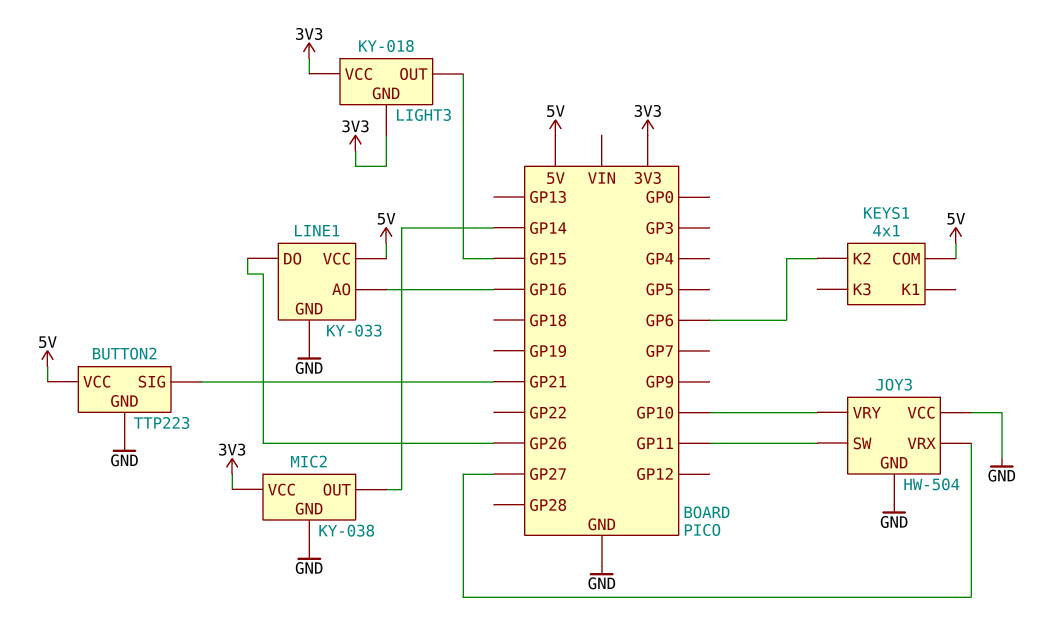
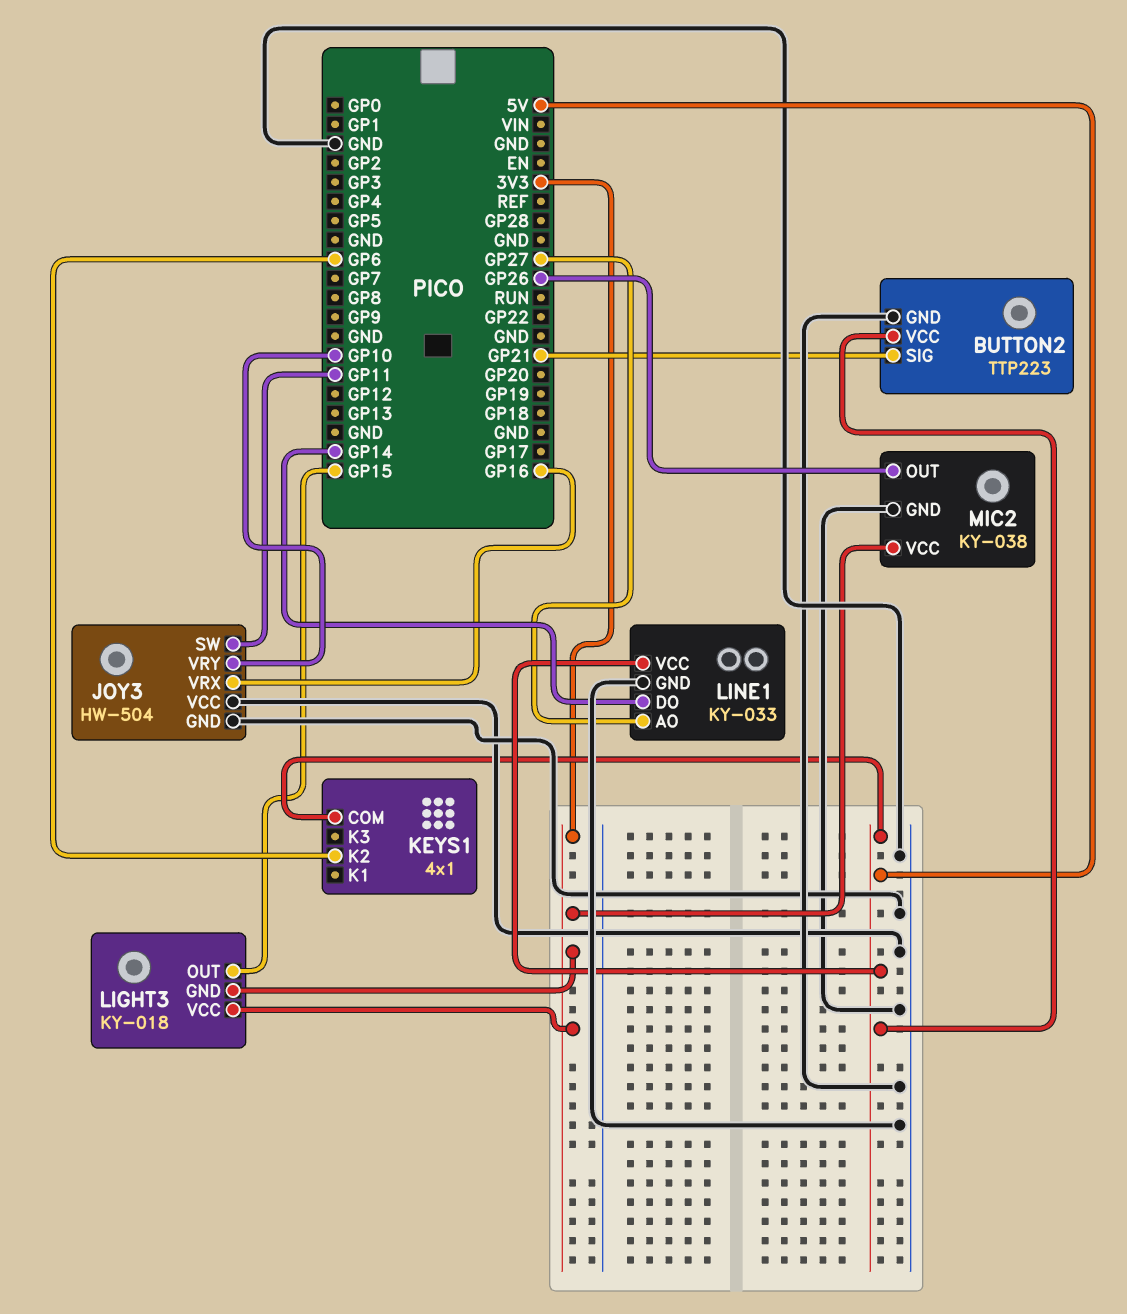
JOY3 pin VRX: GP27 -> GP16
LINE1 pin AO: GP16 -> GP27
LINE1 pin DO: GP26 -> GP14
MIC2 pin OUT: GP14 -> GP26

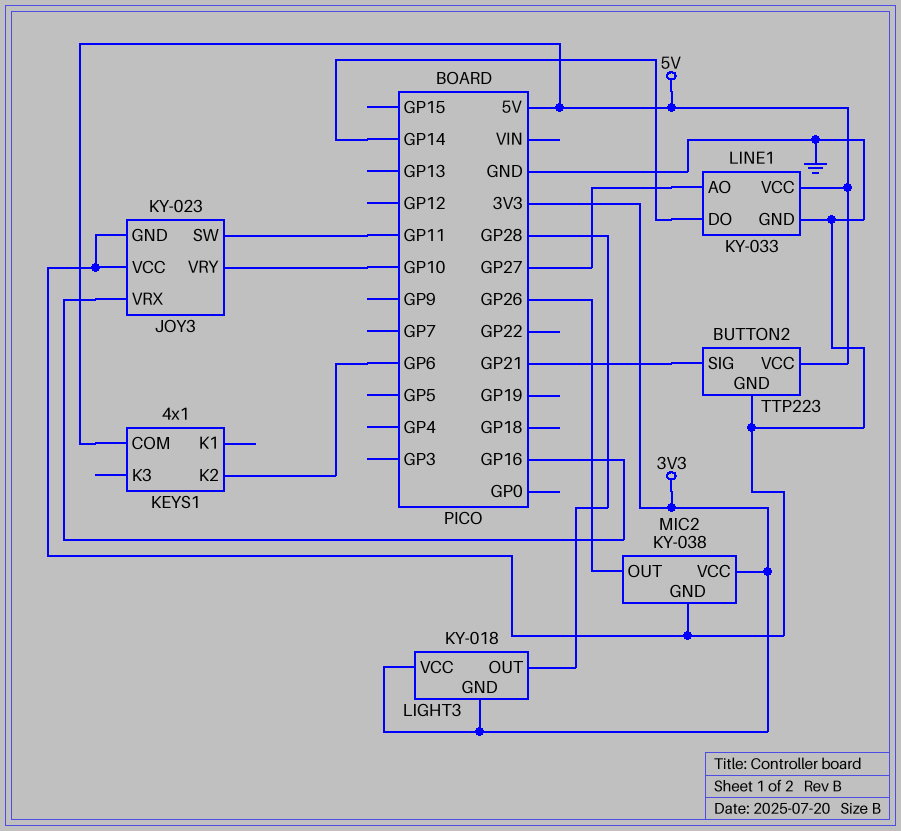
JOY3: HW-504 -> KY-023
LIGHT3 pin OUT: GP15 -> GP28

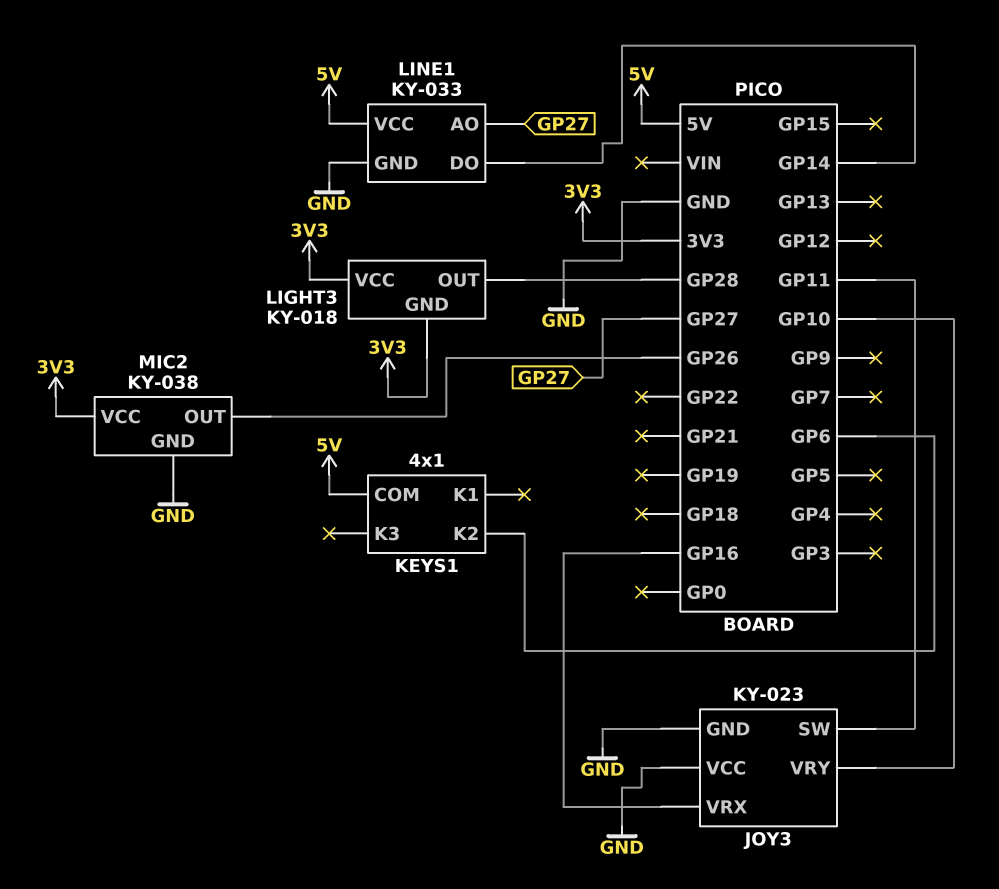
BUTTON2: TTP223 -> none
BUTTON2 pin GND: GND -> none
BUTTON2 pin SIG: GP21 -> none
BUTTON2 pin VCC: 5V -> none

